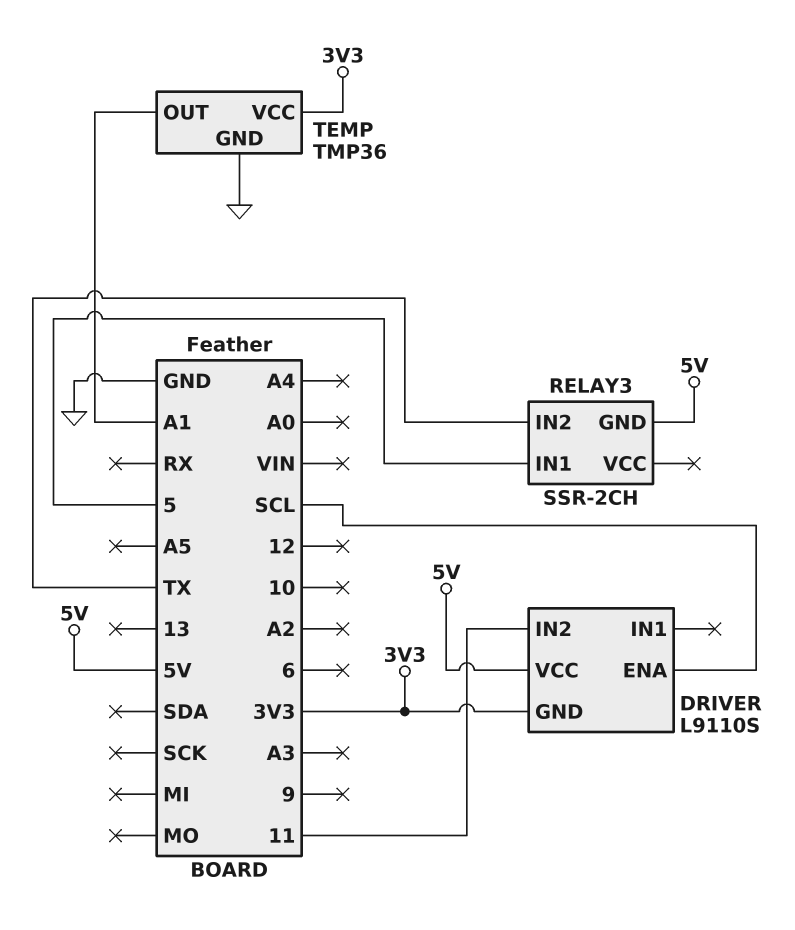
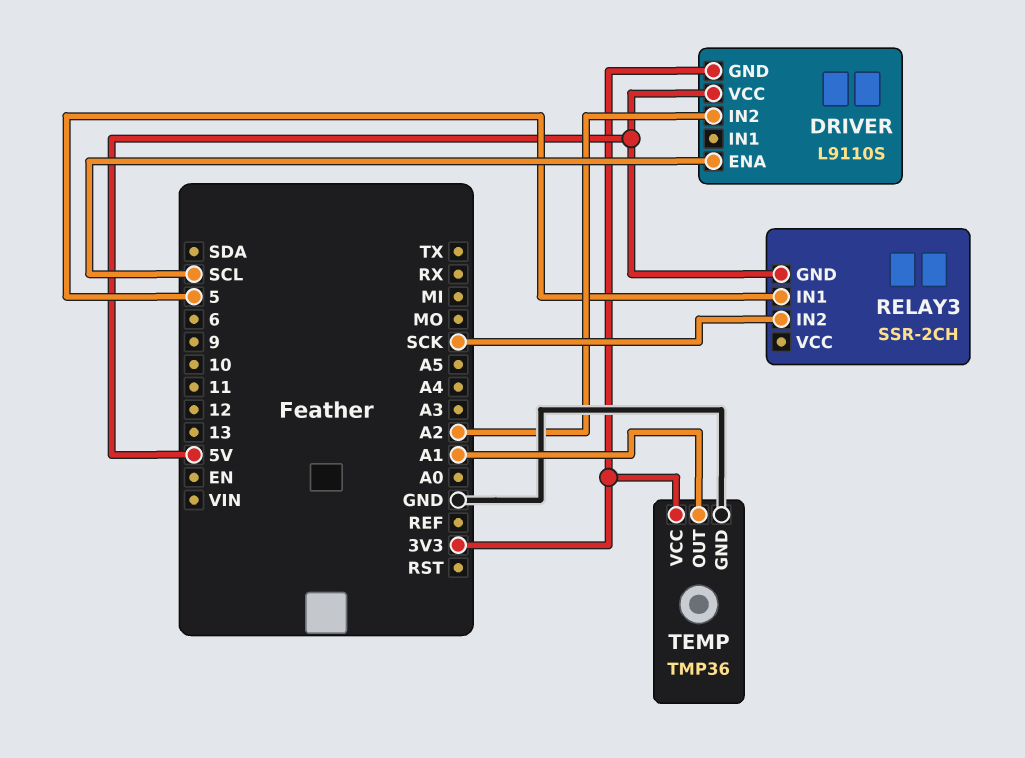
DRIVER pin IN2: 11 -> A2
RELAY3 pin IN2: TX -> SCK

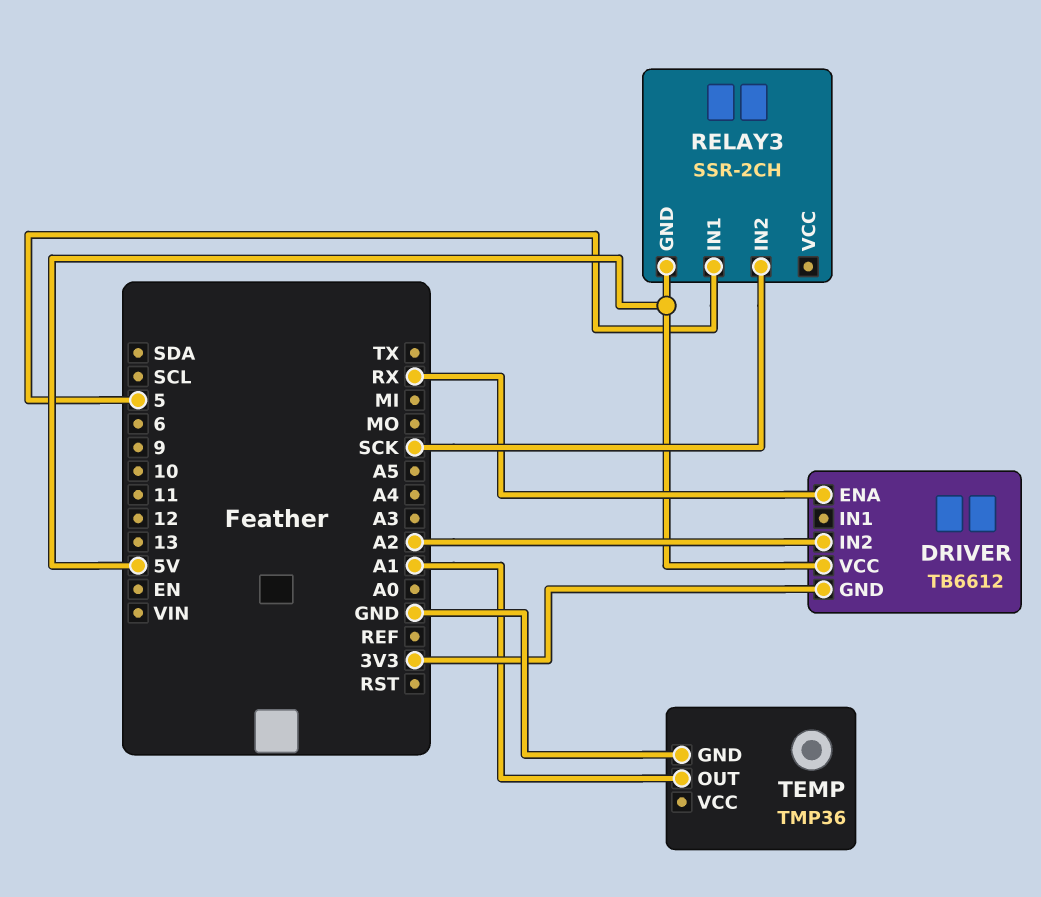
DRIVER: L9110S -> TB6612
DRIVER pin ENA: SCL -> RX
TEMP pin VCC: 3V3 -> none

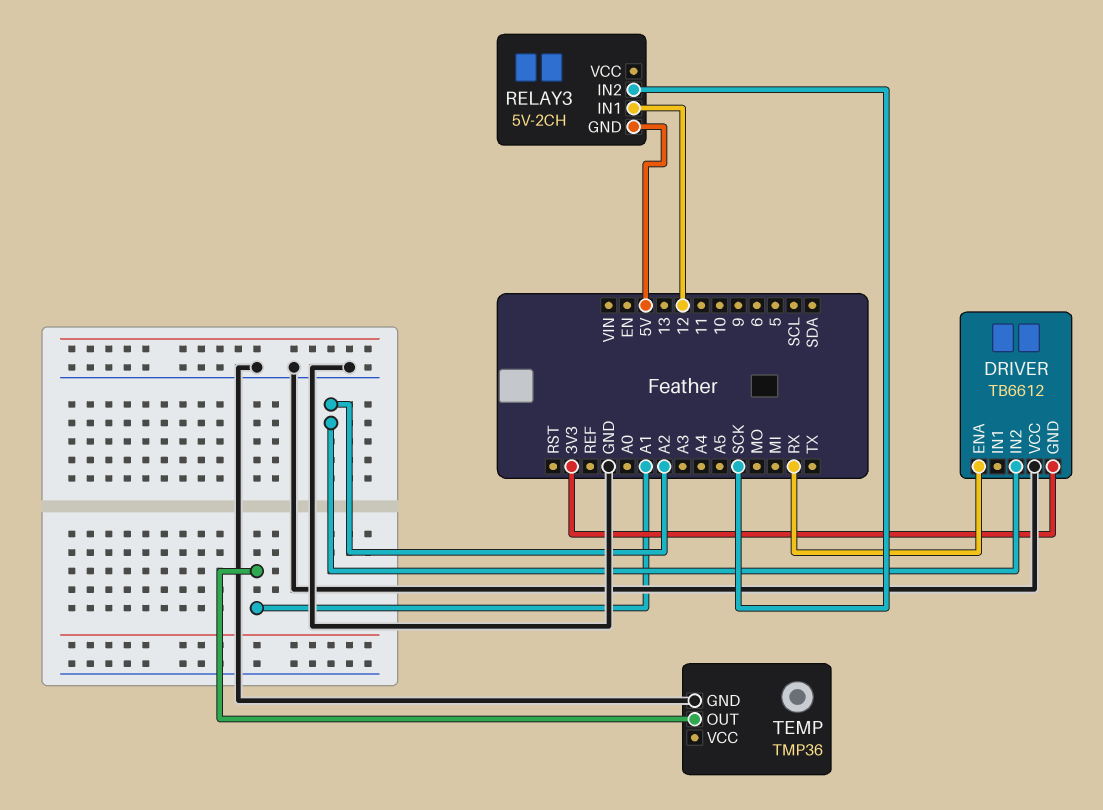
DRIVER pin VCC: 5V -> GND
RELAY3: SSR-2CH -> 5V-2CH
RELAY3 pin IN1: 5 -> 12

